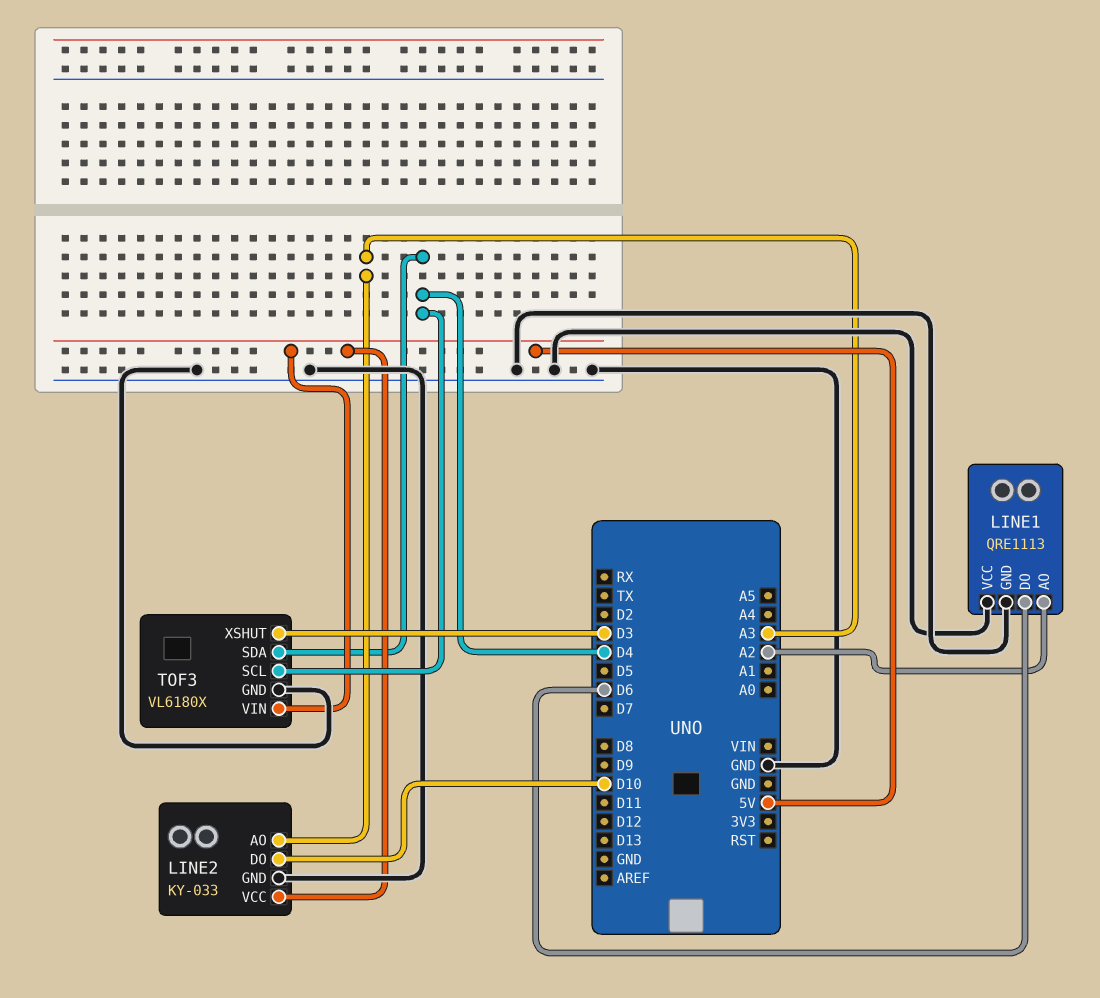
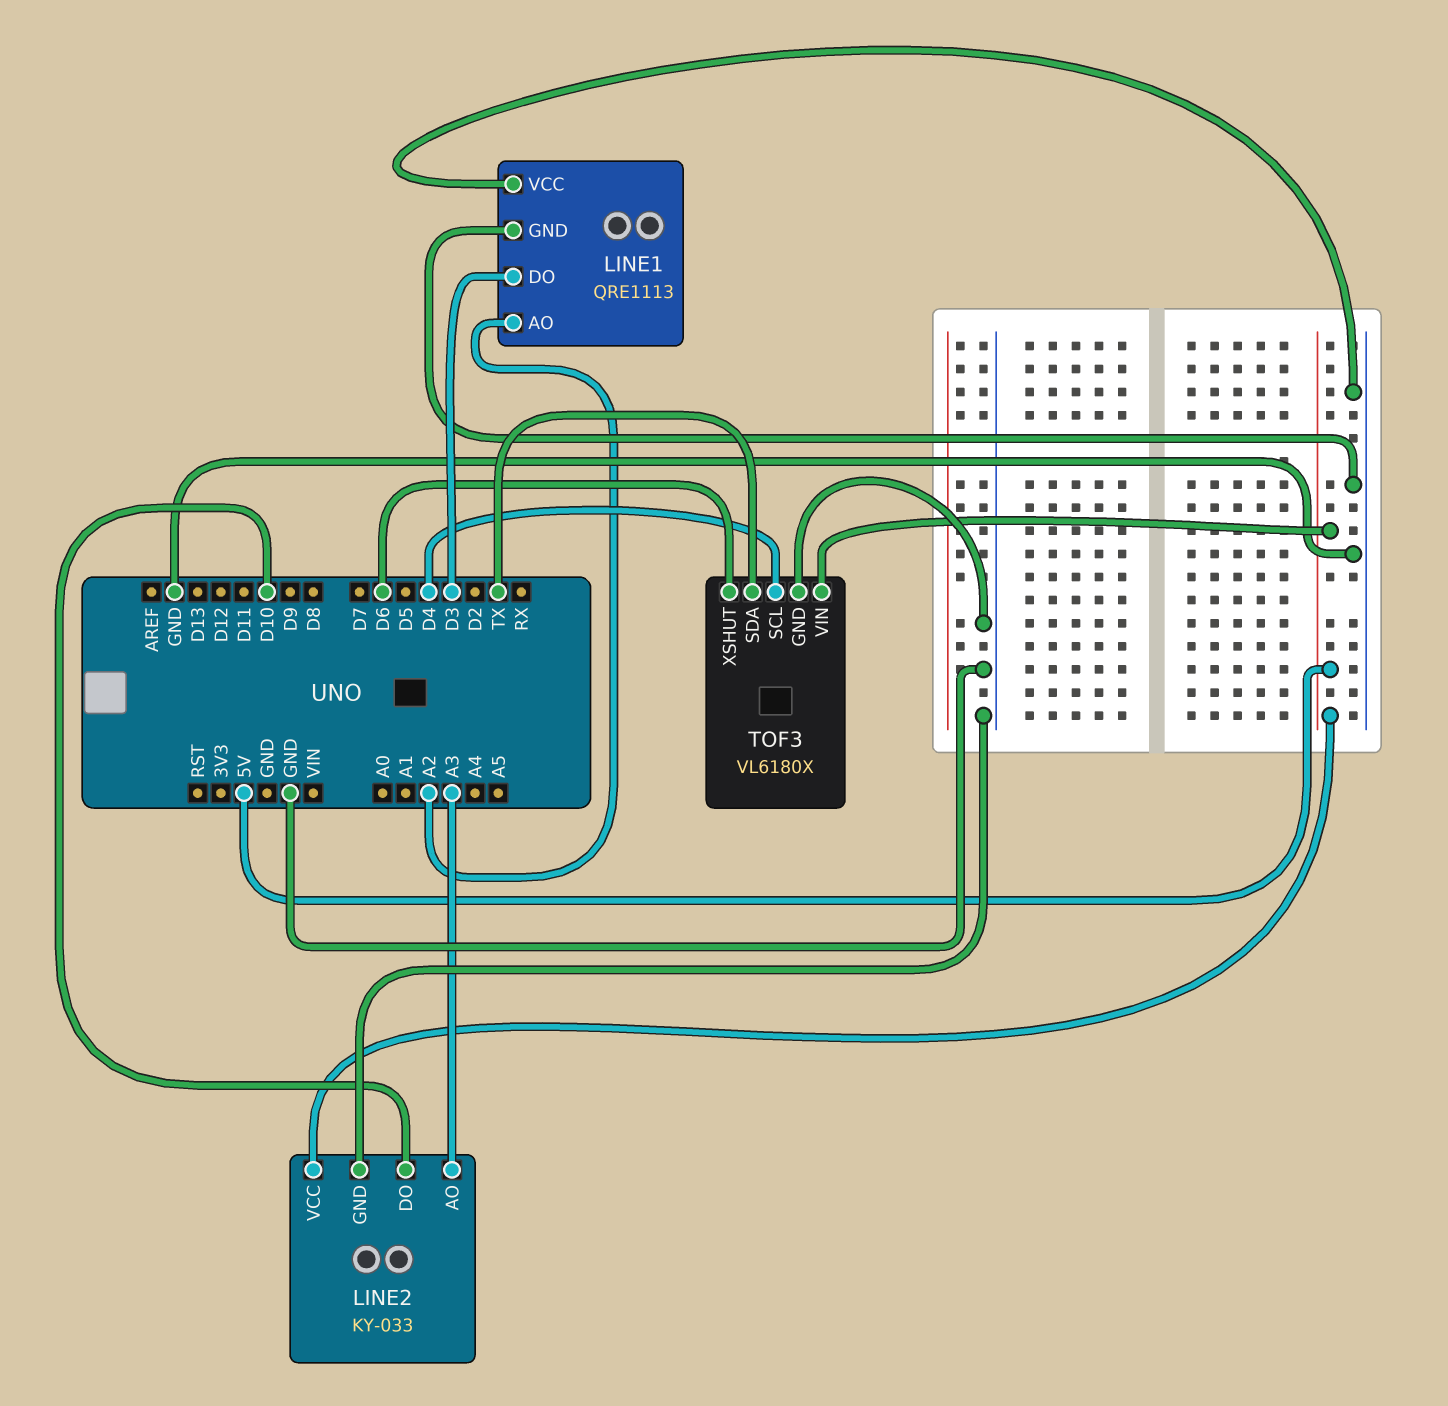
LINE1 pin DO: D6 -> D3
TOF3 pin SDA: D4 -> TX
TOF3 pin XSHUT: D3 -> D6

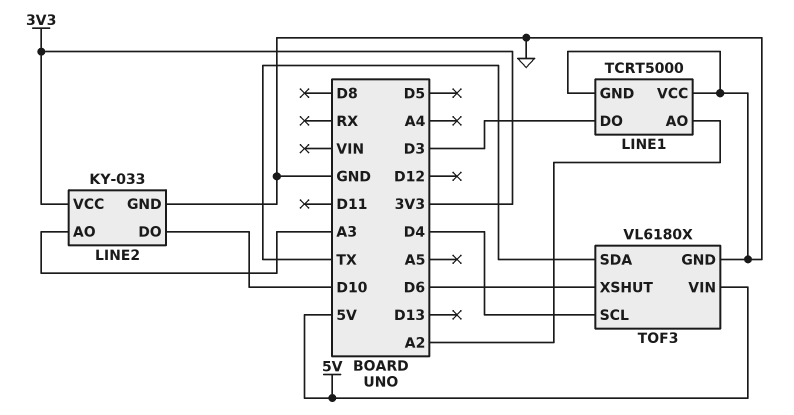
LINE1: QRE1113 -> TCRT5000
LINE2 pin VCC: 5V -> 3V3

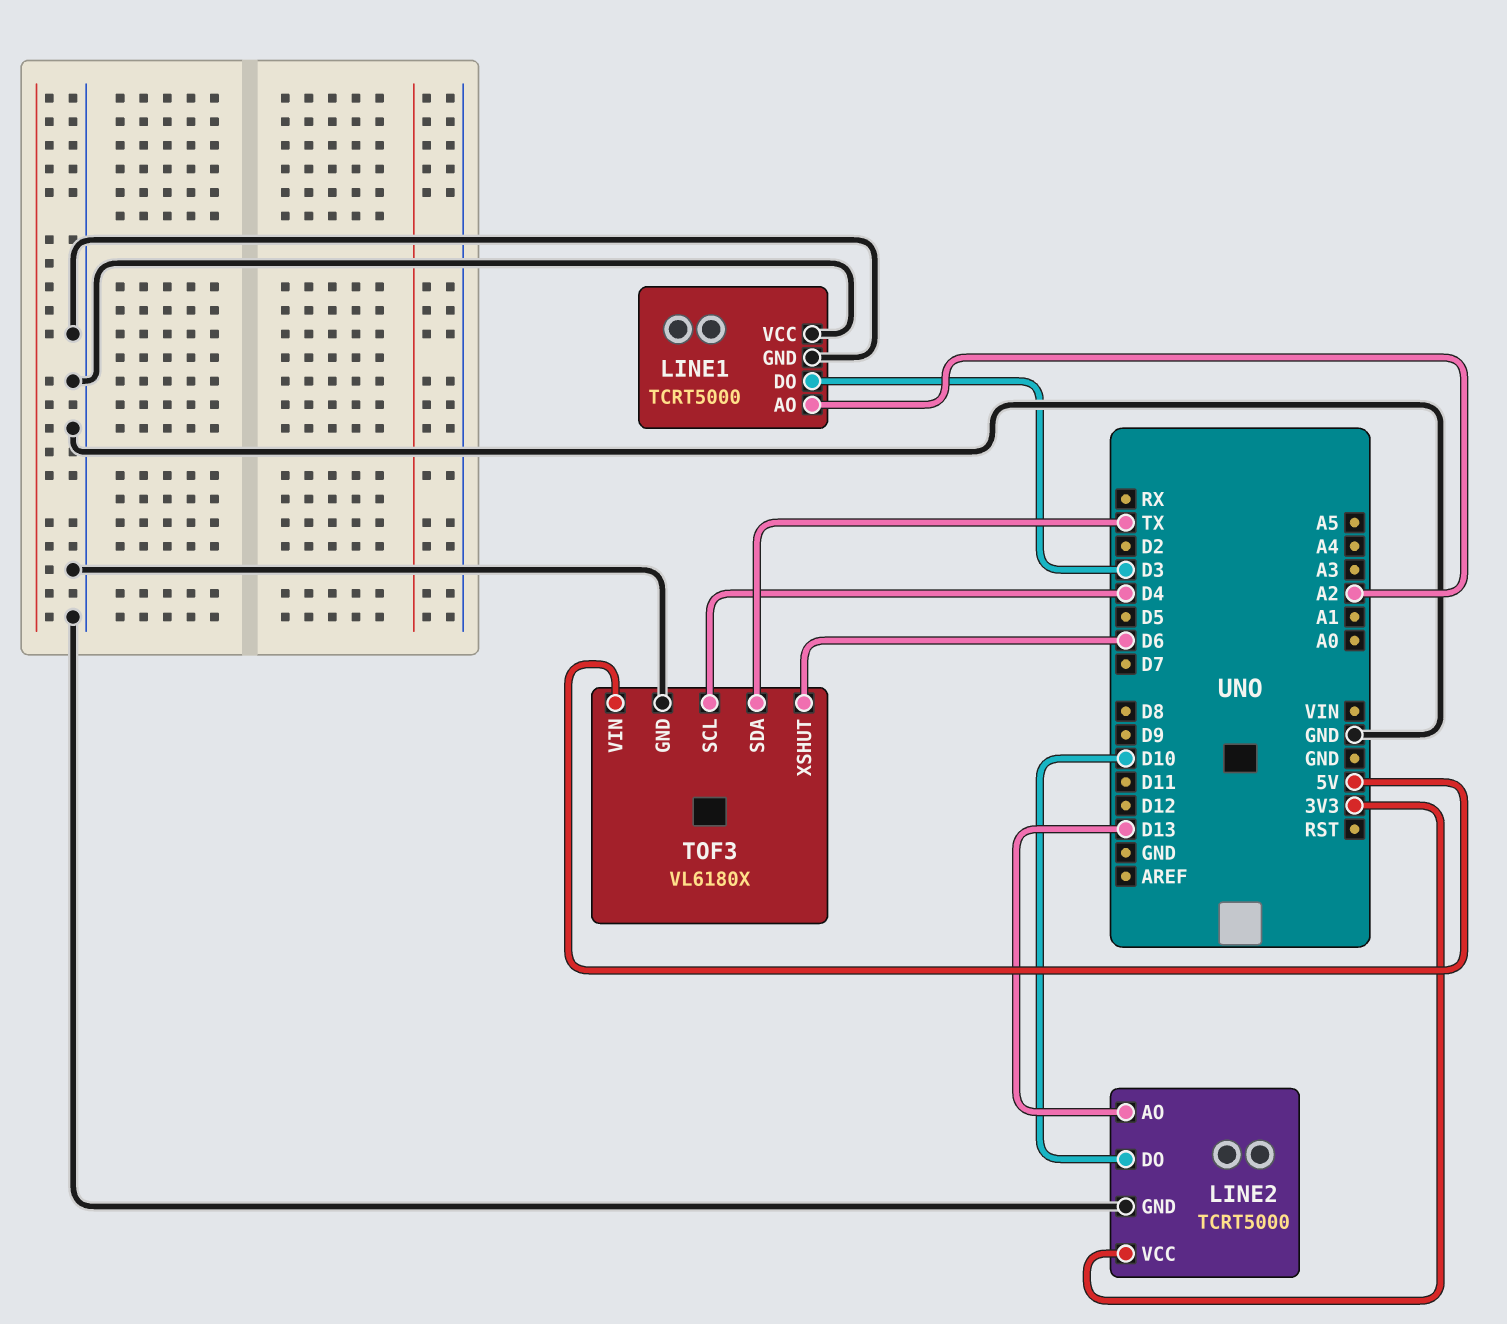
LINE2: KY-033 -> TCRT5000
LINE2 pin AO: A3 -> D13

